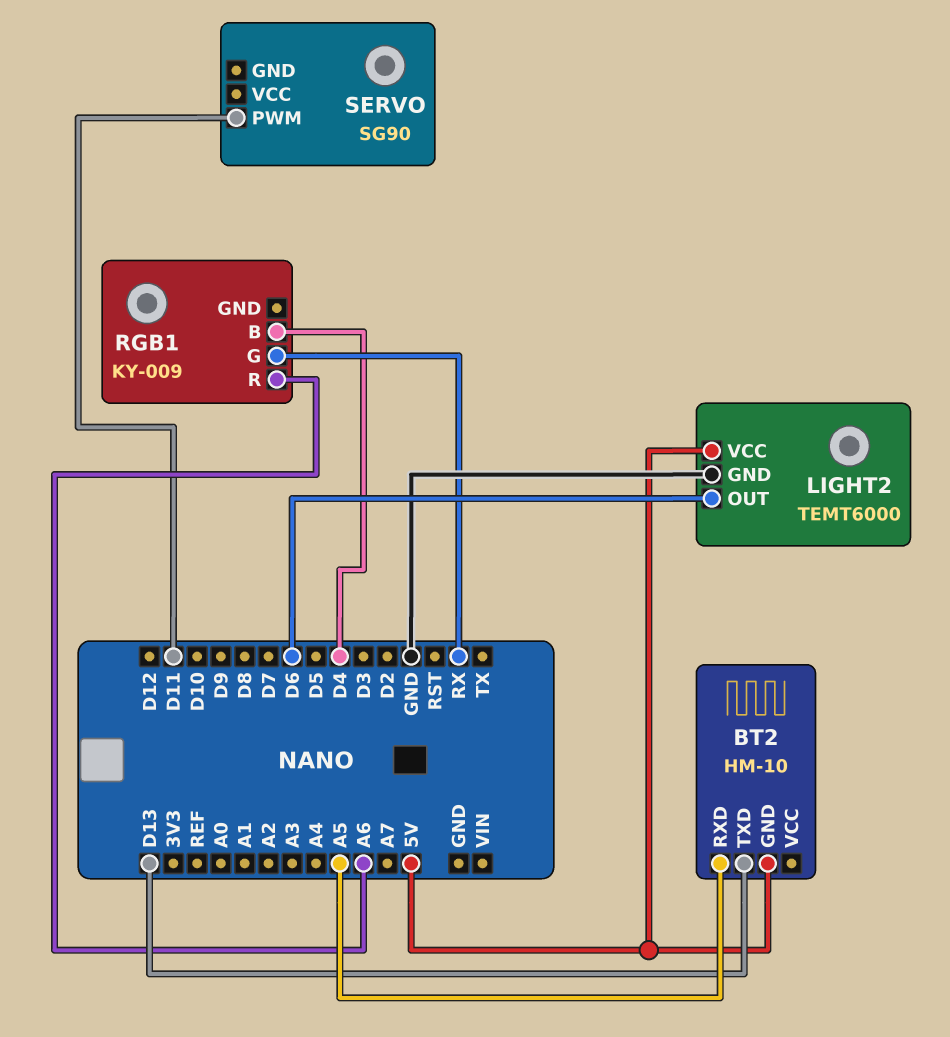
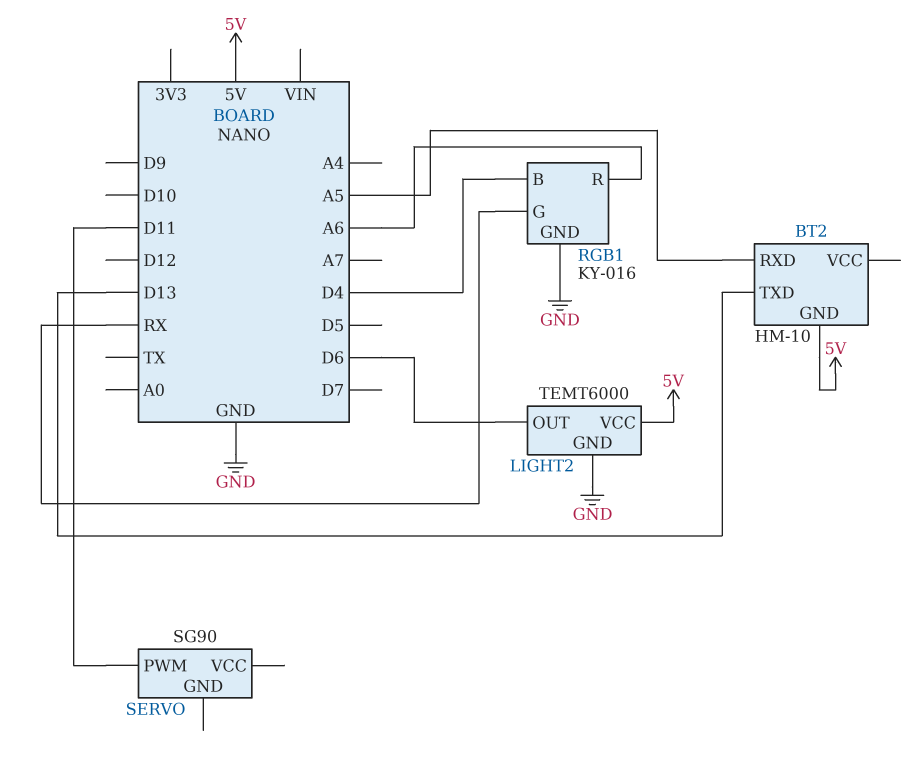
RGB1: KY-009 -> KY-016
RGB1 pin GND: none -> GND

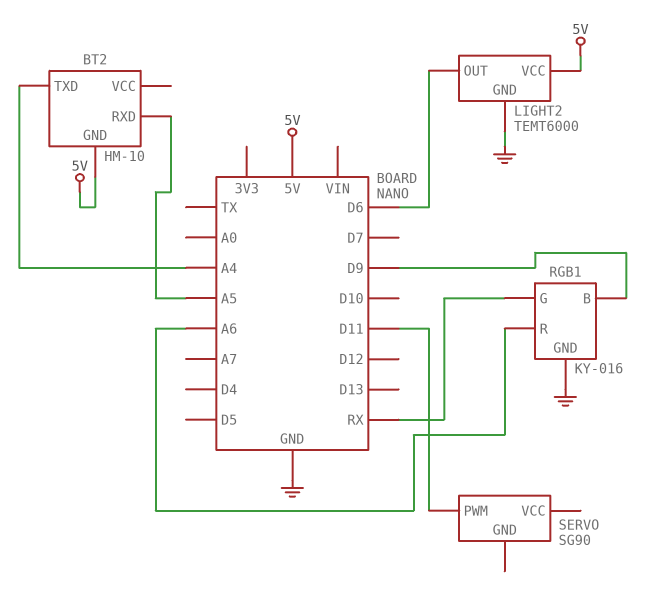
BT2 pin TXD: D13 -> A4
RGB1 pin B: D4 -> D9

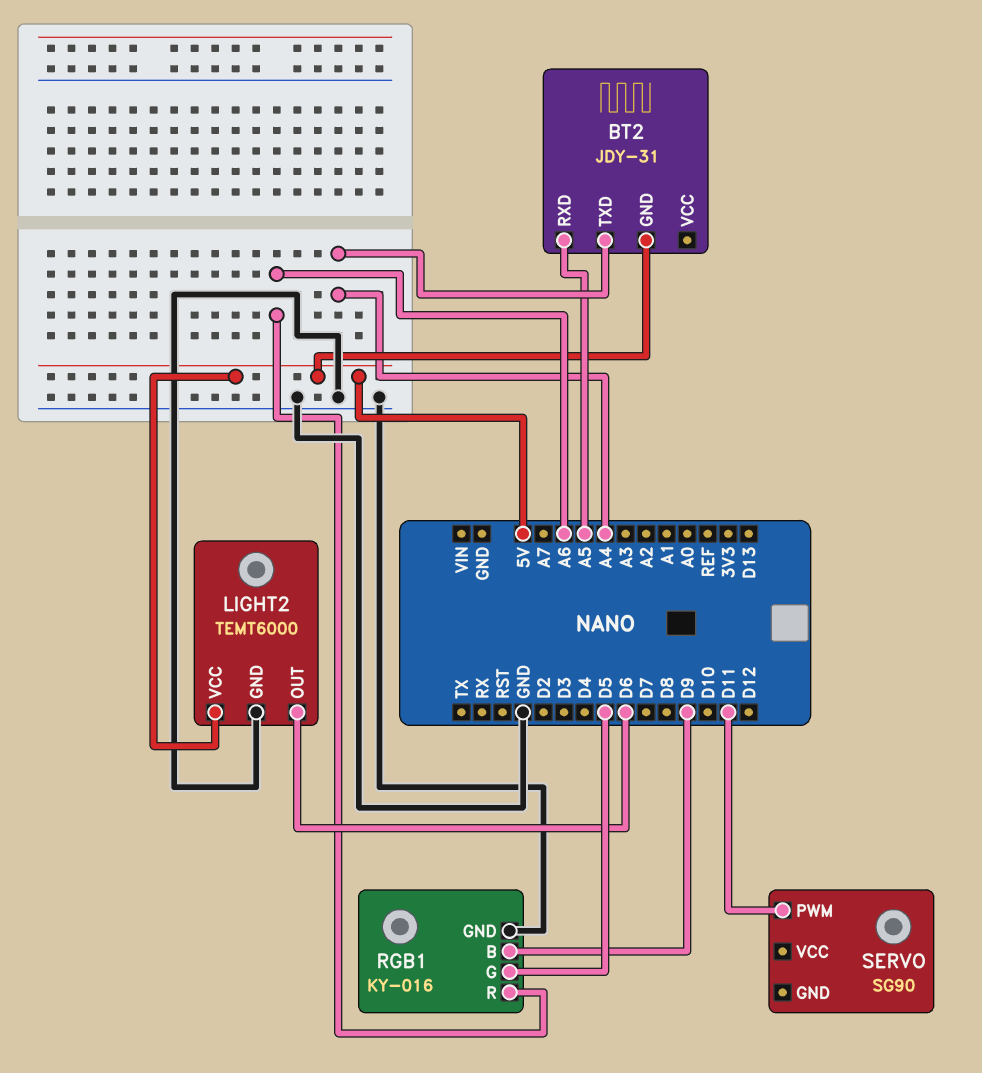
BT2: HM-10 -> JDY-31
RGB1 pin G: RX -> D5

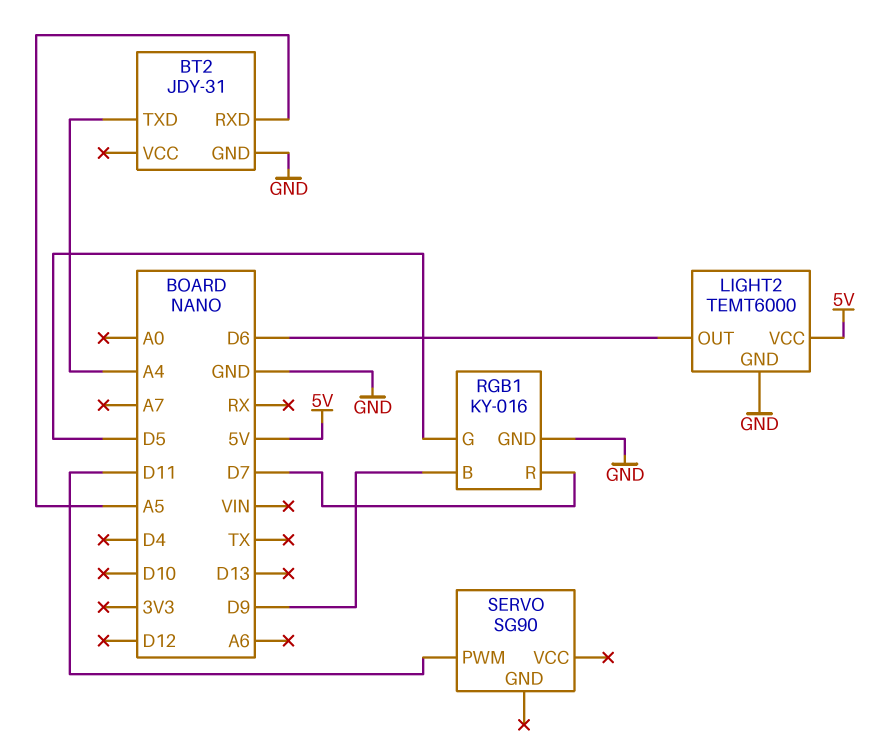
BT2 pin GND: 5V -> GND
RGB1 pin R: A6 -> D7

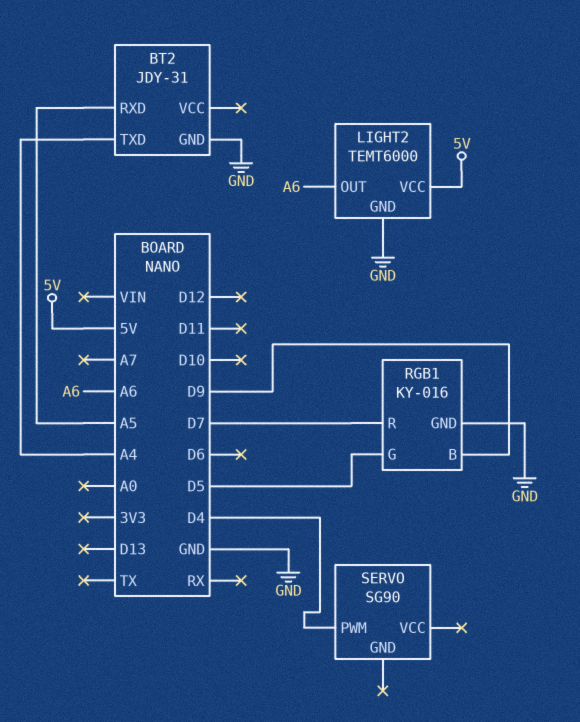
LIGHT2 pin OUT: D6 -> A6
SERVO pin PWM: D11 -> D4

